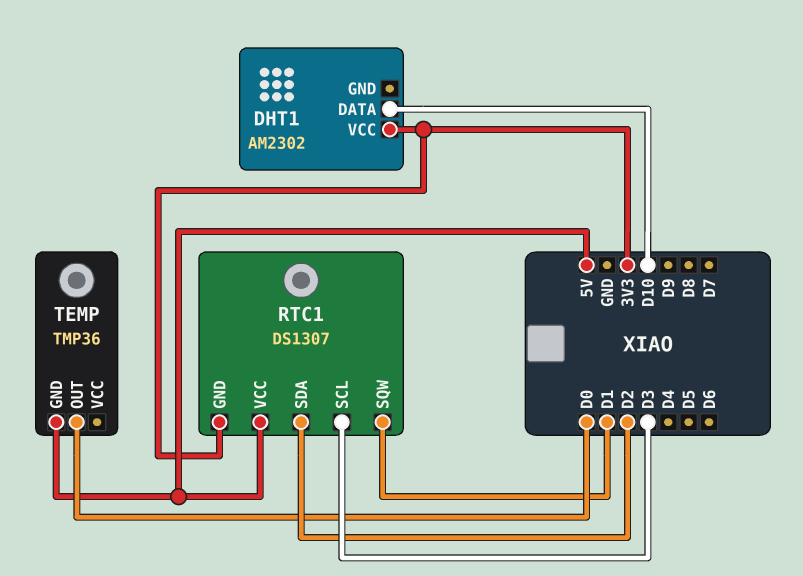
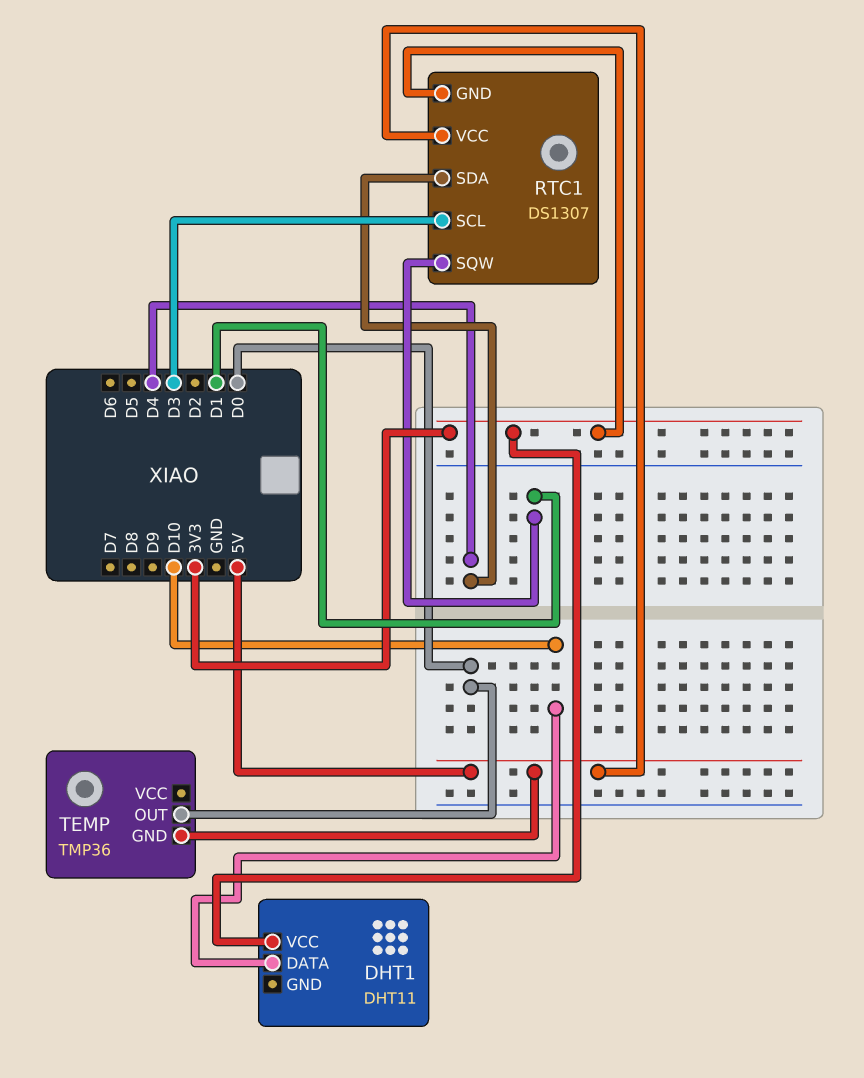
DHT1: AM2302 -> DHT11
RTC1 pin SDA: D2 -> D4

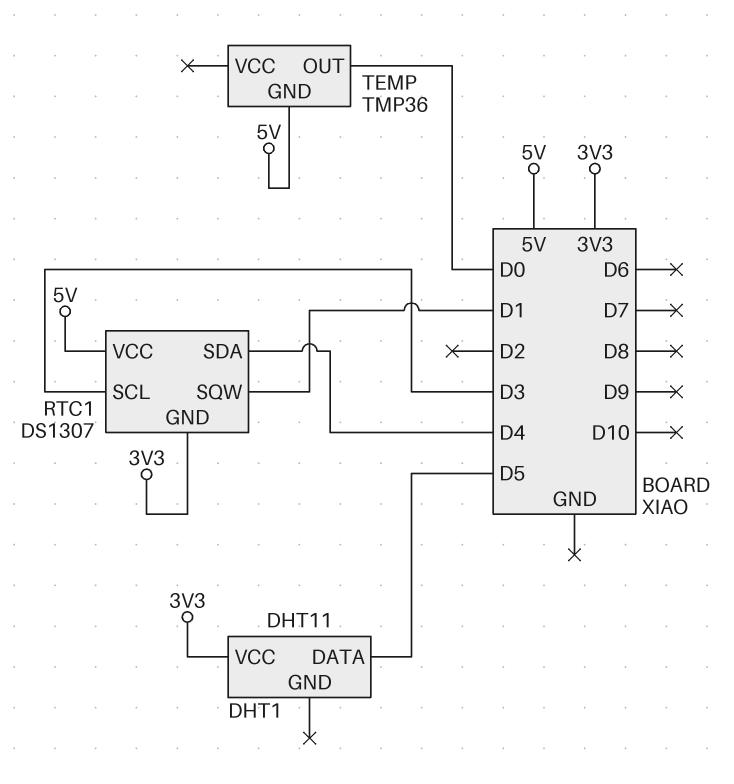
DHT1 pin DATA: D10 -> D5

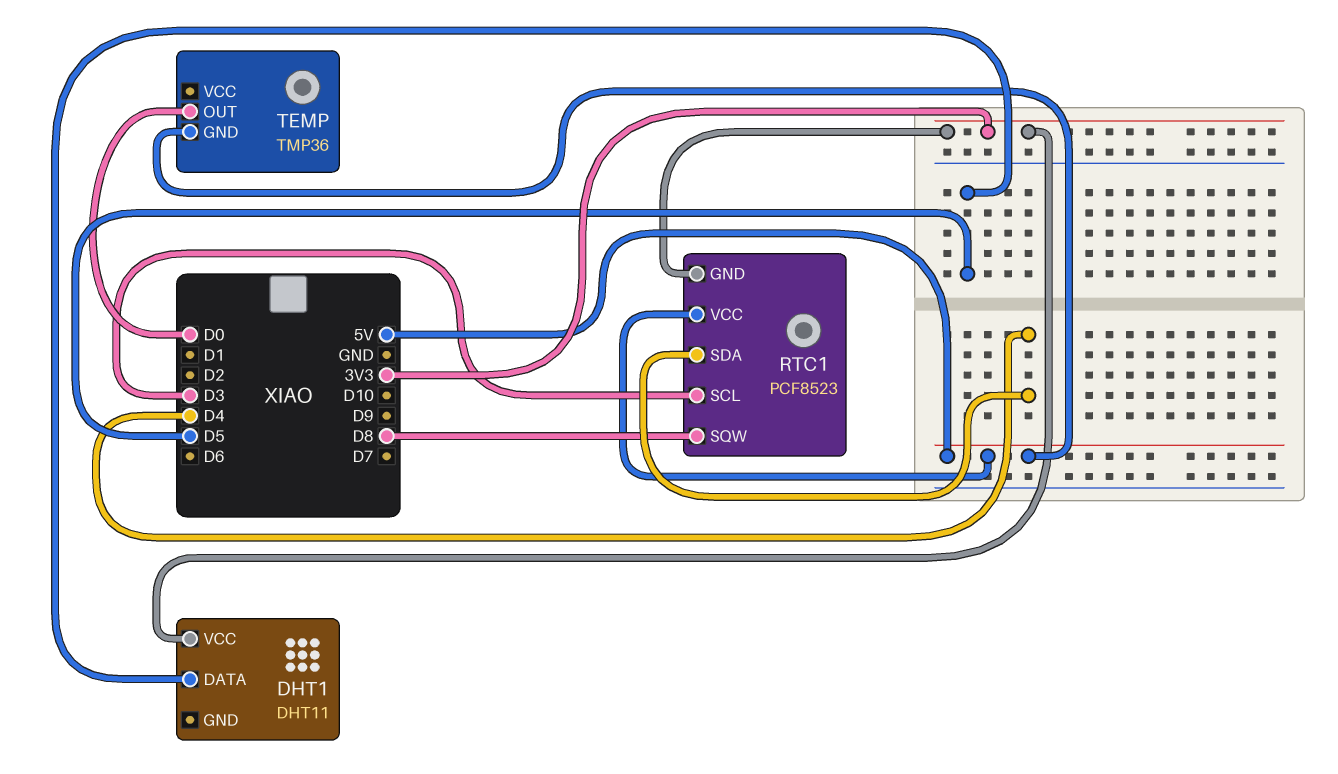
RTC1: DS1307 -> PCF8523
RTC1 pin SQW: D1 -> D8

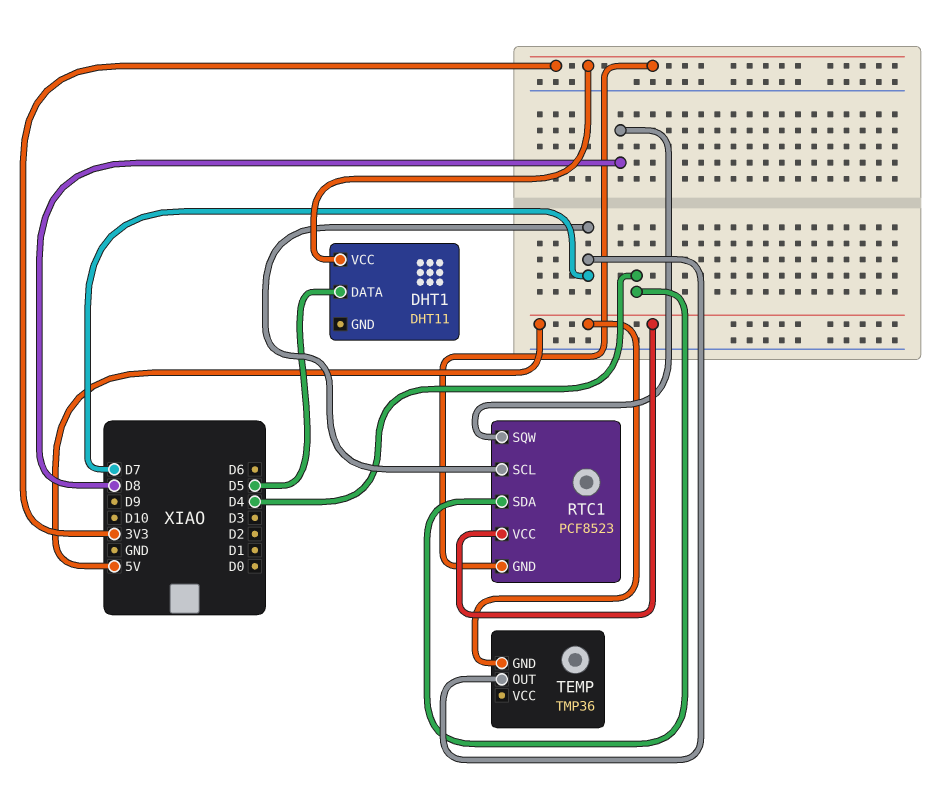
RTC1 pin SCL: D3 -> D7
TEMP pin OUT: D0 -> D7

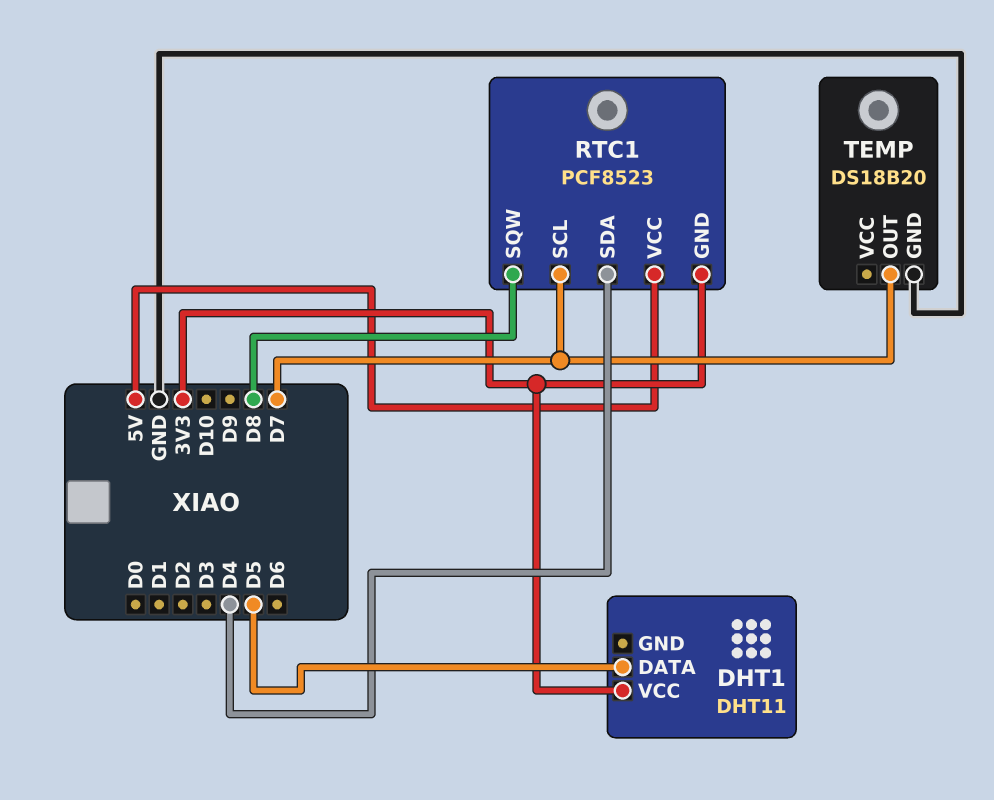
TEMP: TMP36 -> DS18B20
TEMP pin GND: 5V -> GND

